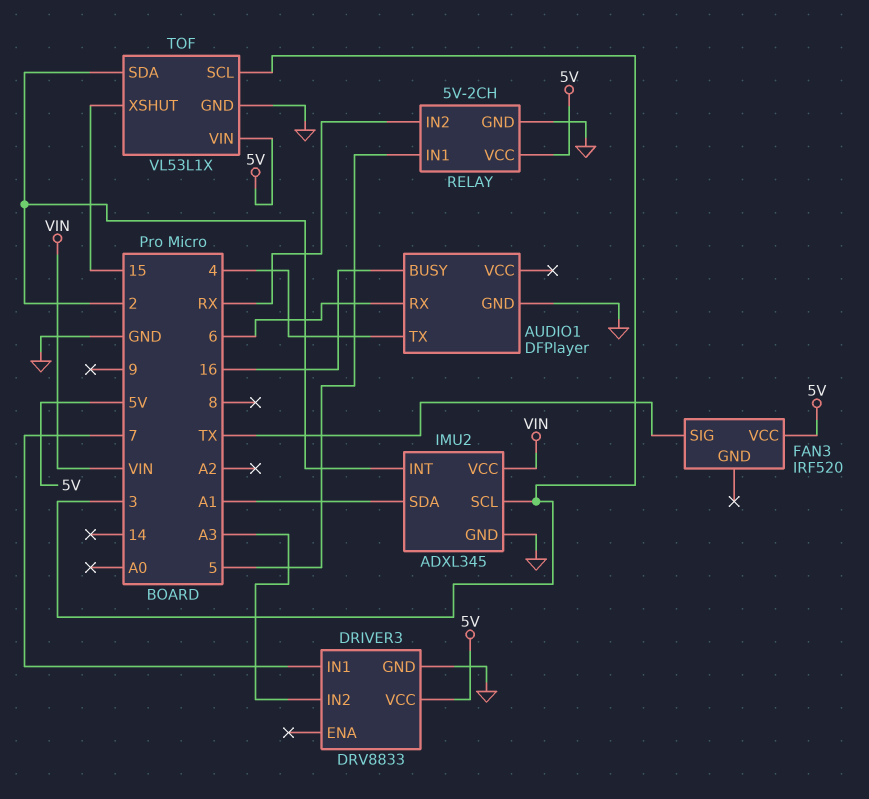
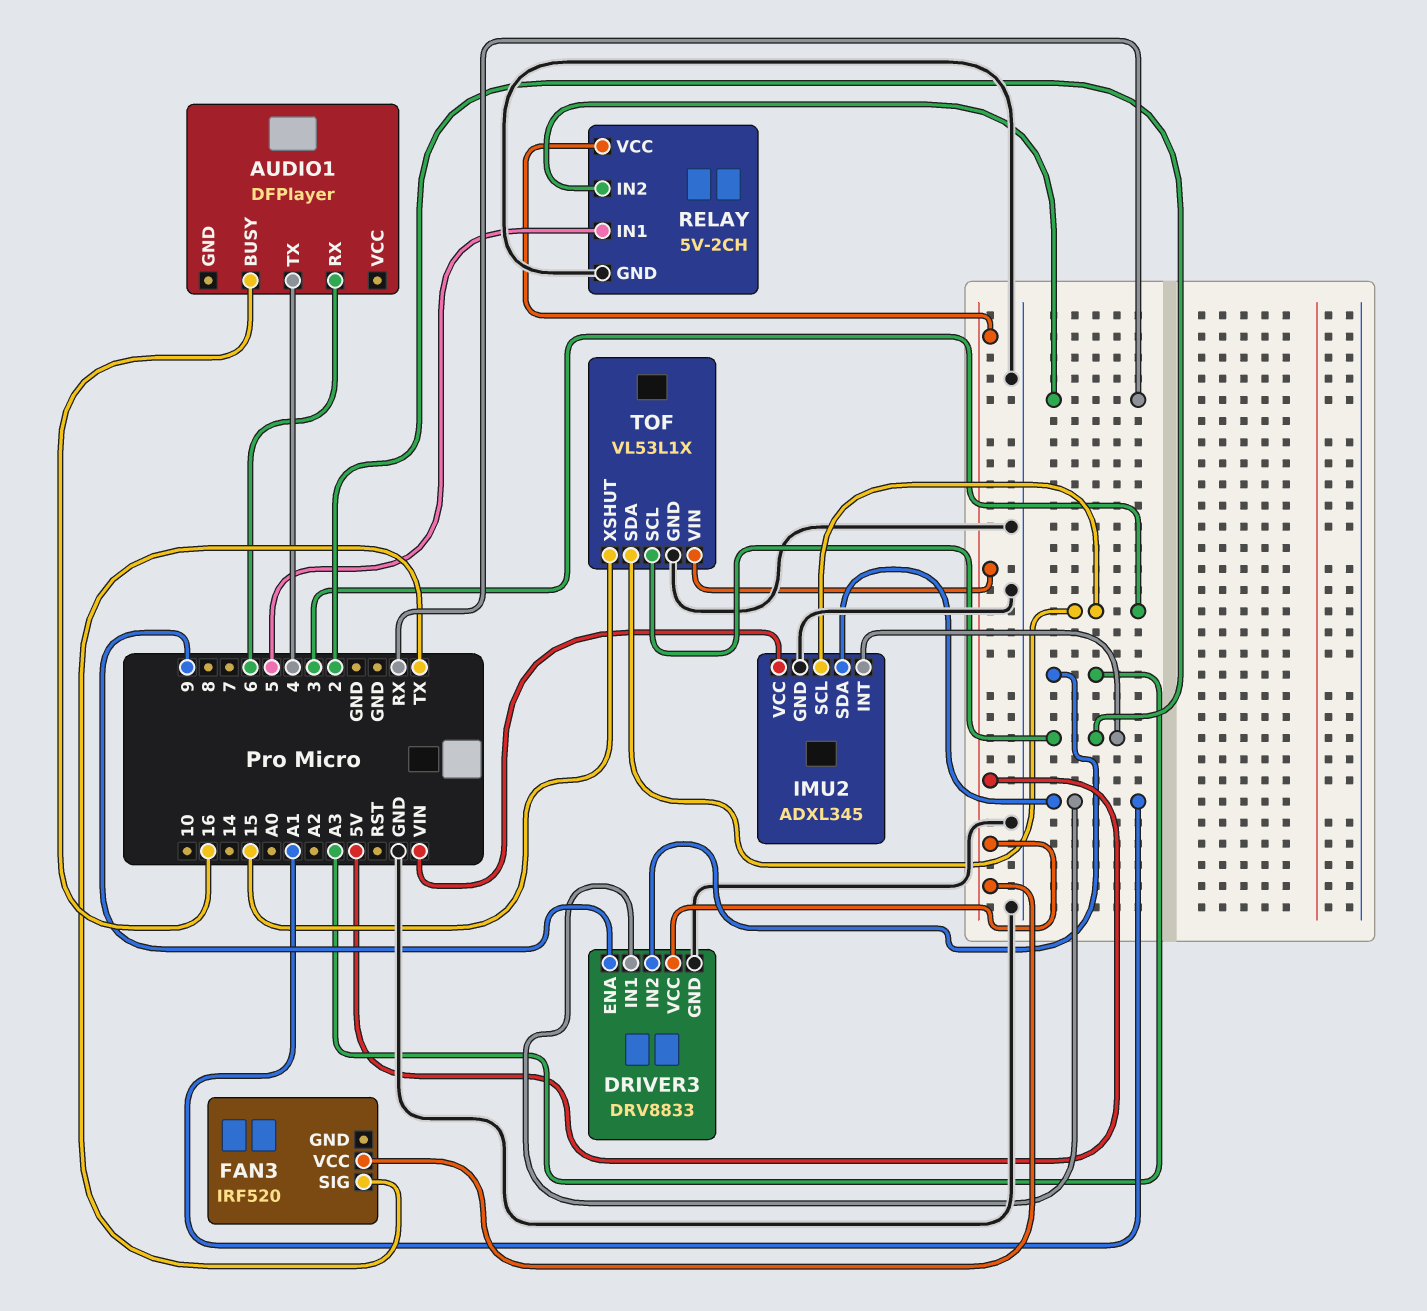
AUDIO1 pin GND: GND -> none
DRIVER3 pin ENA: none -> 9
DRIVER3 pin IN1: 7 -> A1
TOF pin SCL: 3 -> 2
TOF pin SDA: 2 -> 3

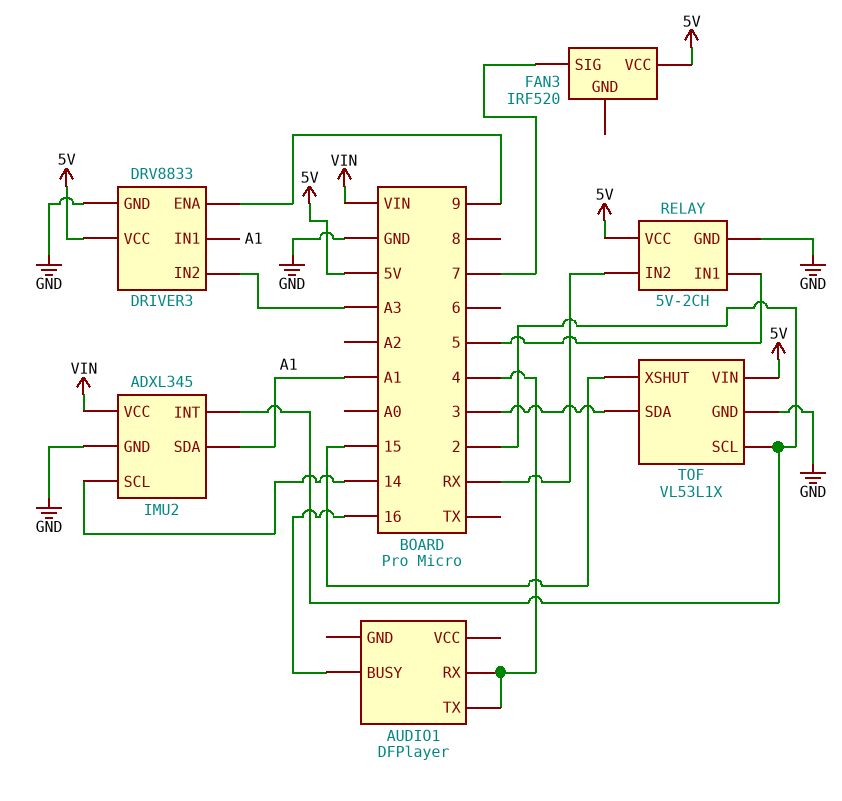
AUDIO1 pin RX: 6 -> 4
FAN3 pin SIG: TX -> 7
IMU2 pin SCL: 3 -> 14

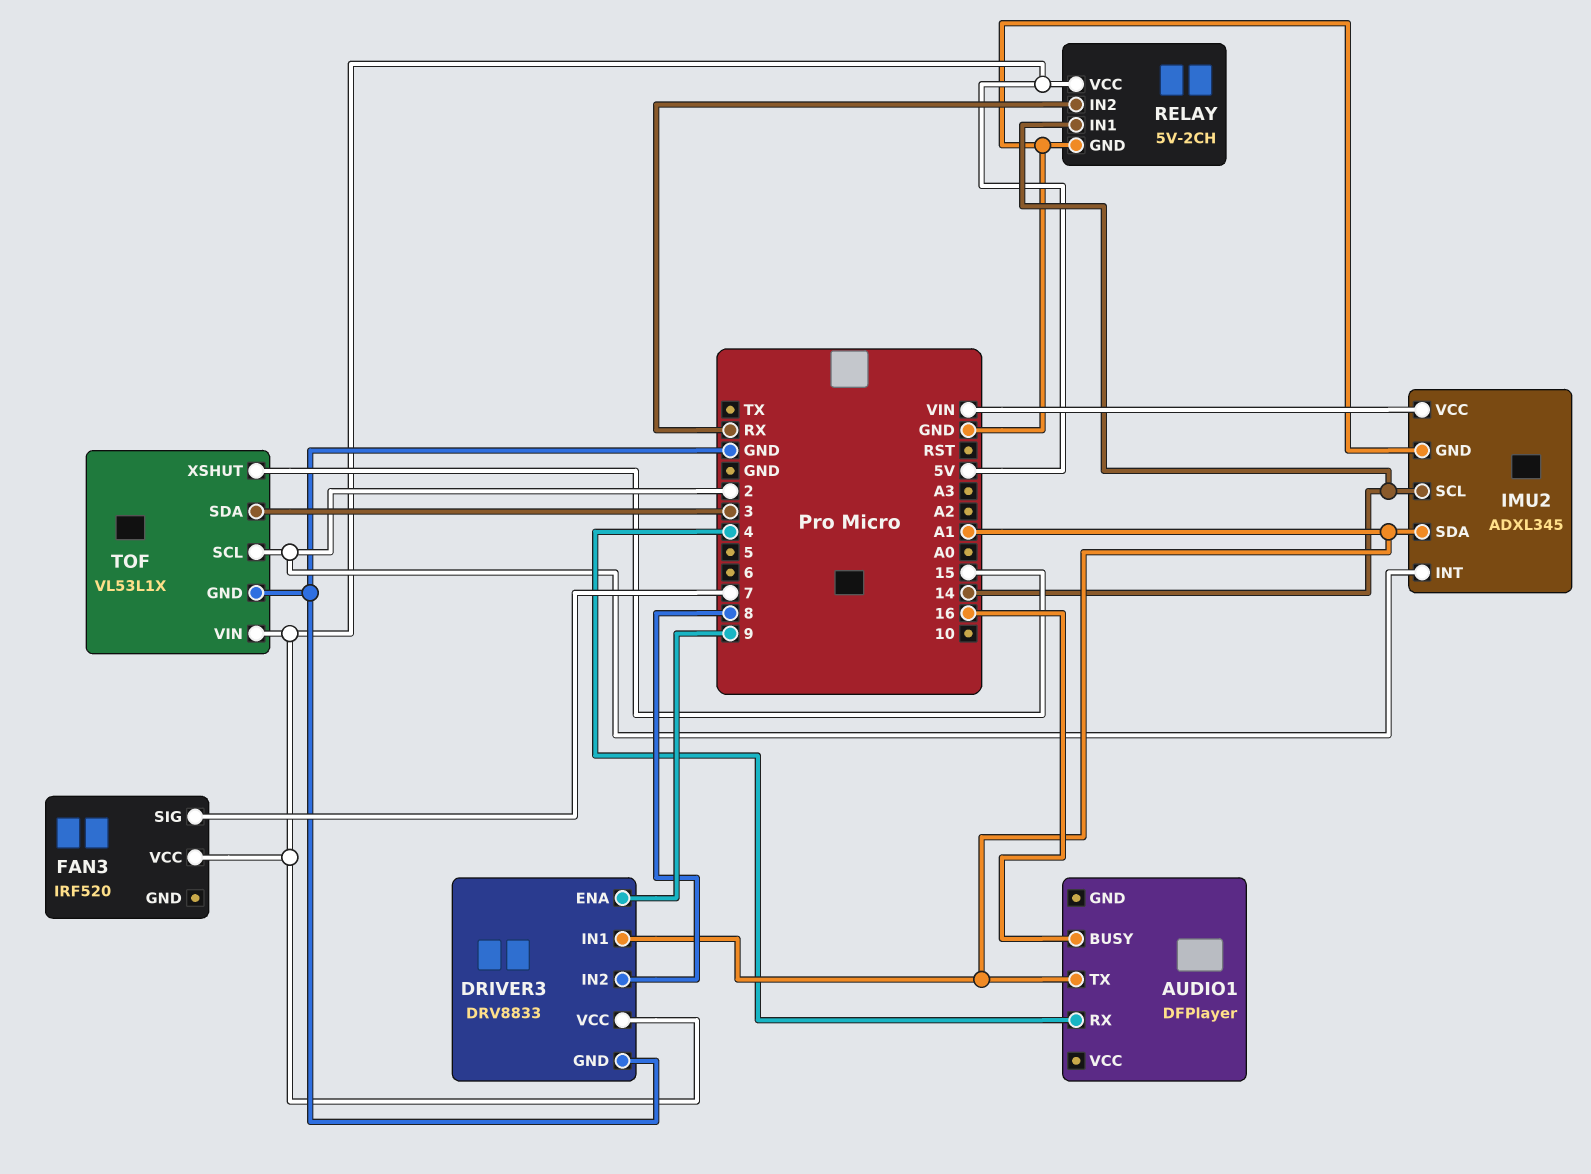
AUDIO1 pin TX: 4 -> A1
DRIVER3 pin IN2: A3 -> 8
RELAY pin IN1: 5 -> 14

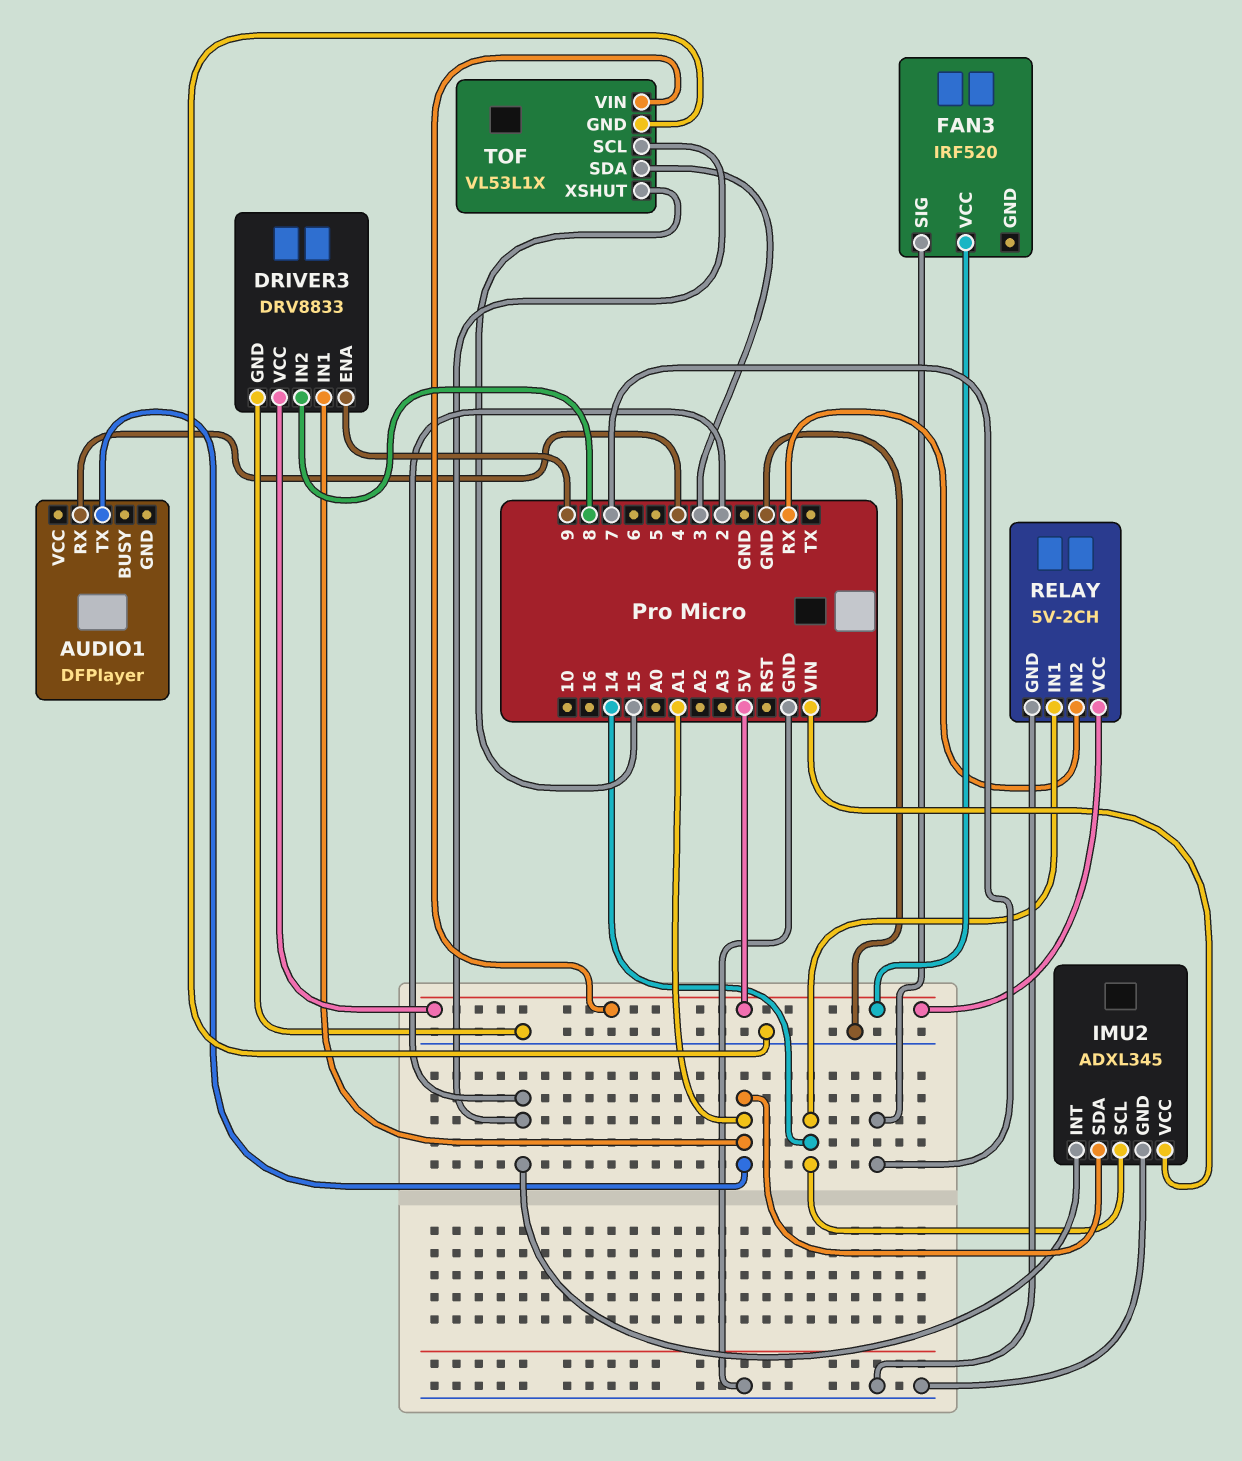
AUDIO1 pin BUSY: 16 -> none

